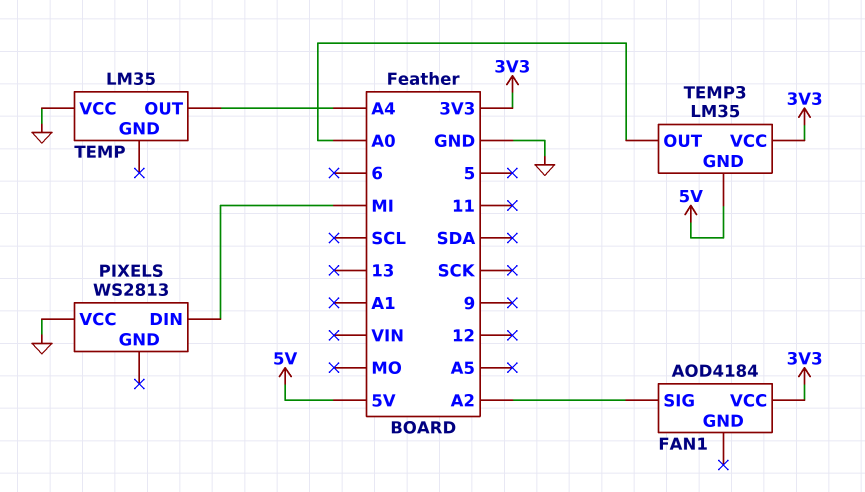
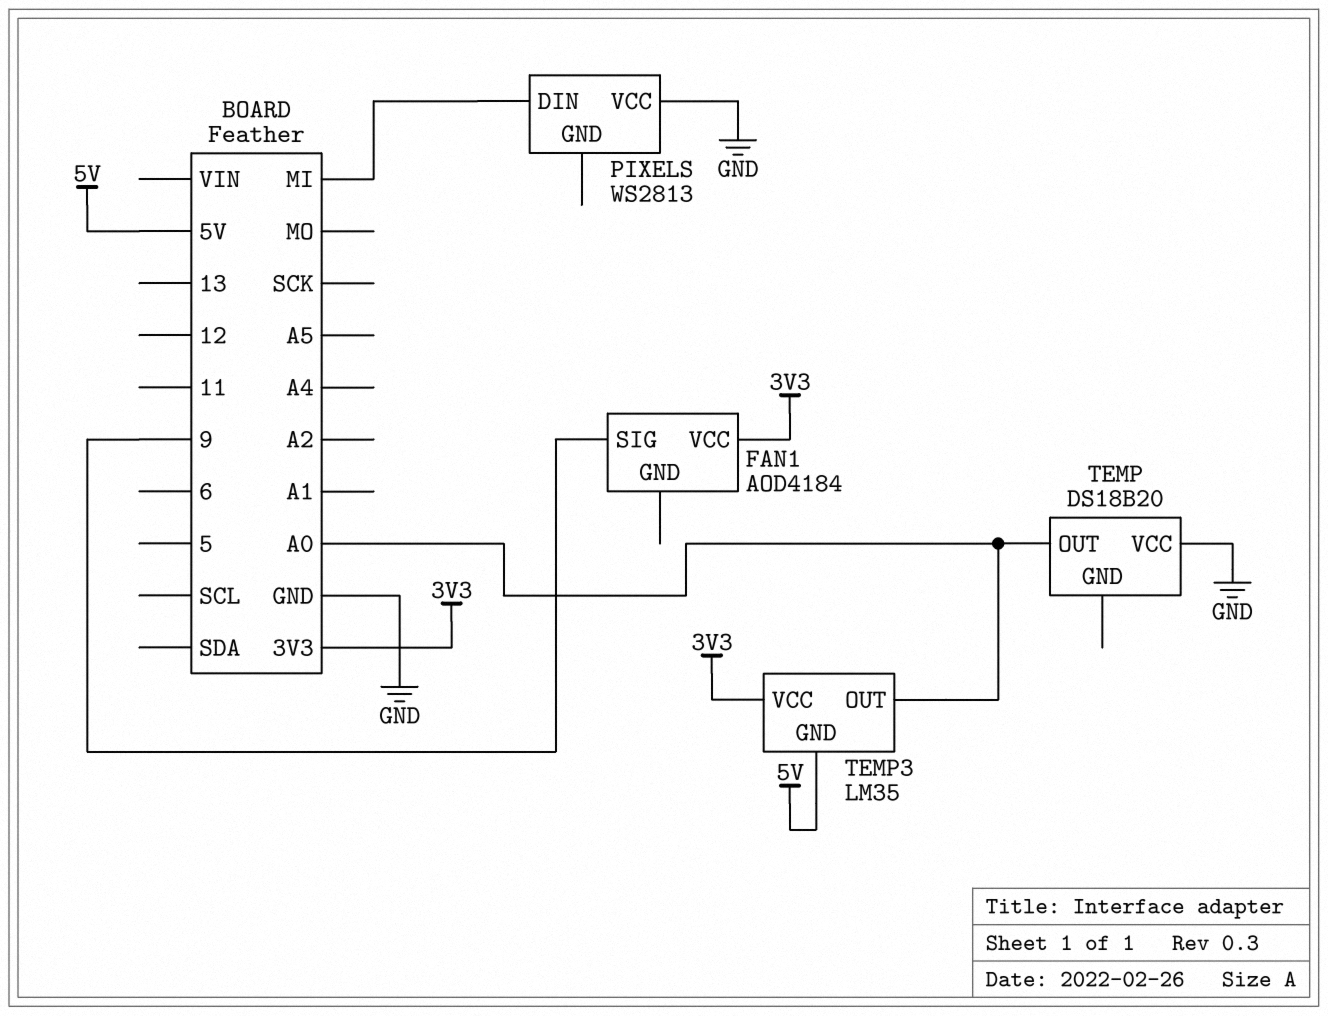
FAN1 pin SIG: A2 -> 9
TEMP: LM35 -> DS18B20
TEMP pin OUT: A4 -> A0

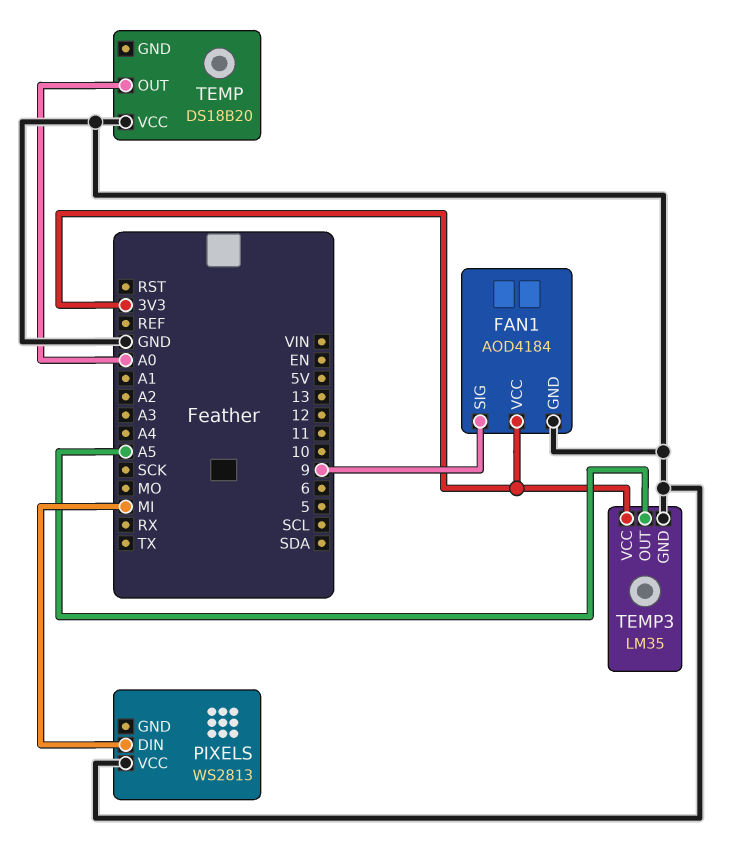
FAN1 pin GND: none -> GND
TEMP3 pin GND: 5V -> GND
TEMP3 pin OUT: A0 -> A5

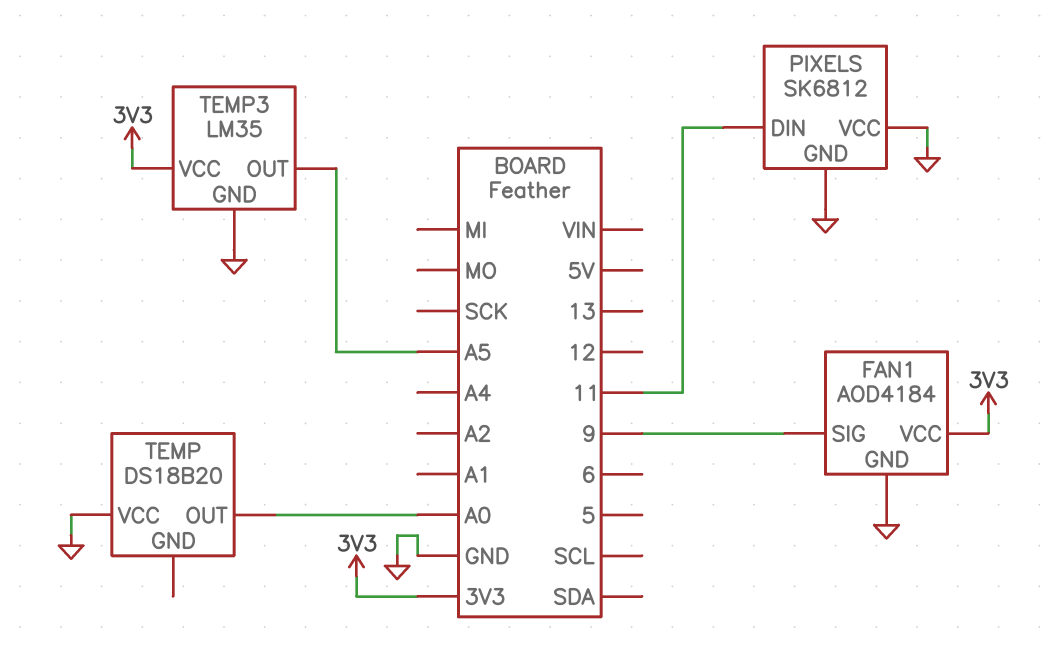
PIXELS: WS2813 -> SK6812
PIXELS pin DIN: MI -> 11
PIXELS pin GND: none -> GND

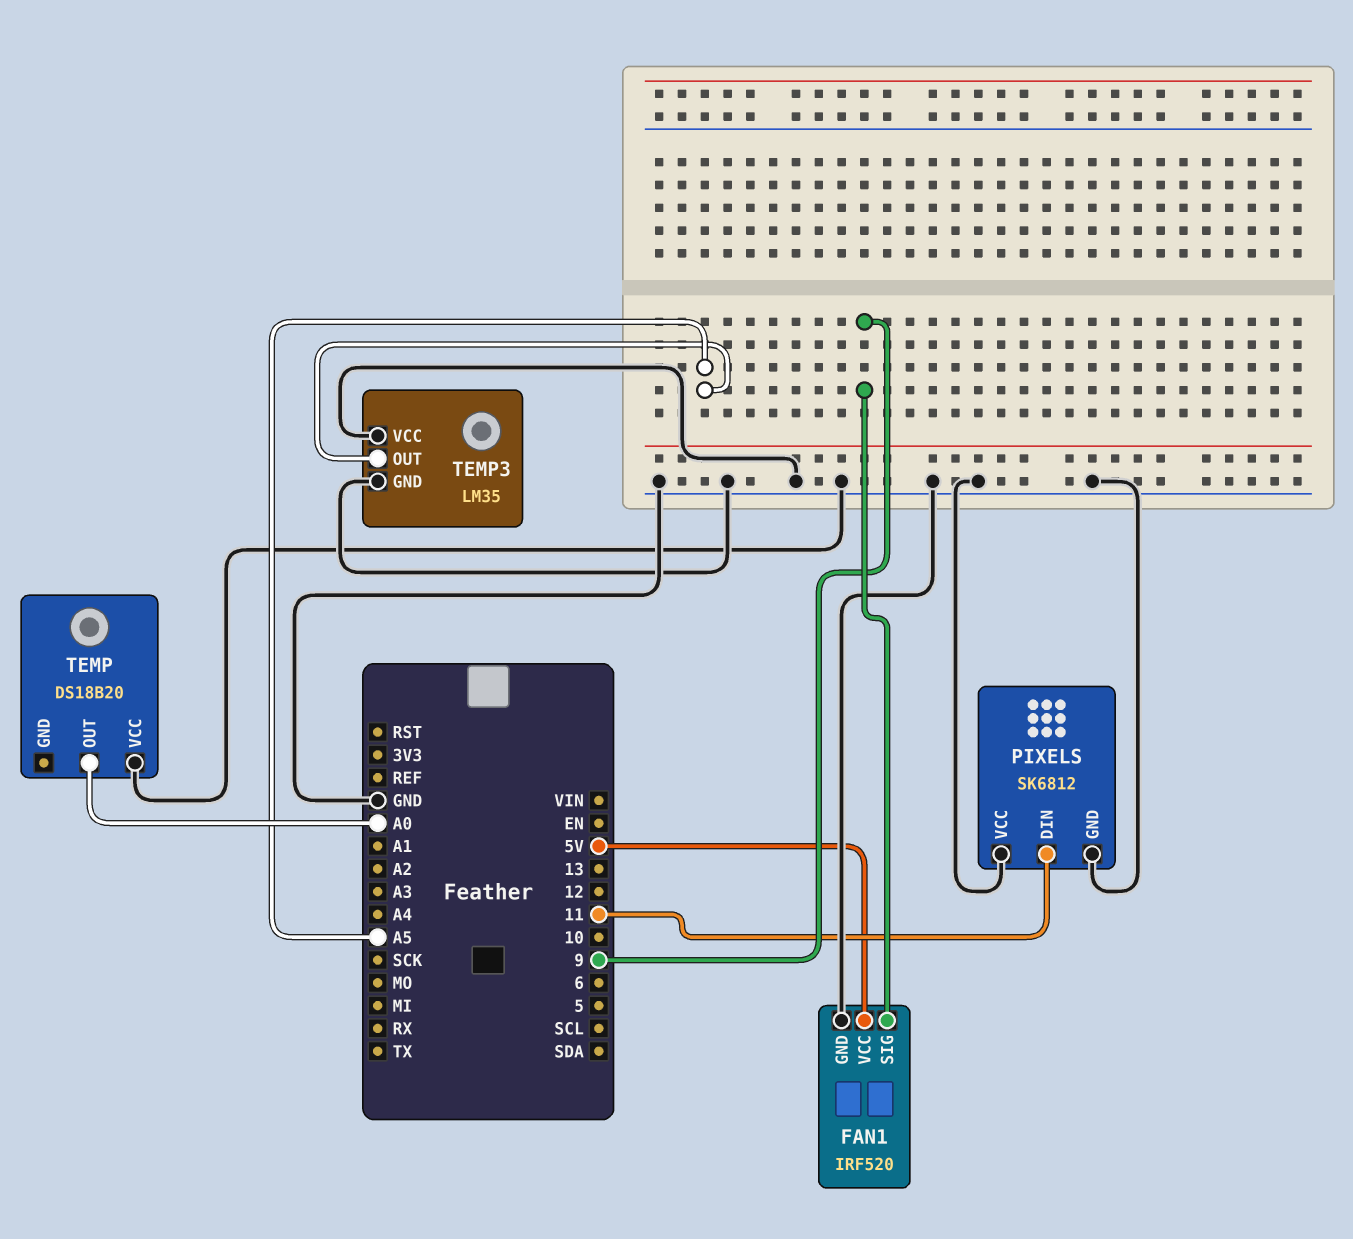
FAN1: AOD4184 -> IRF520
FAN1 pin VCC: 3V3 -> 5V
TEMP3 pin VCC: 3V3 -> GND

